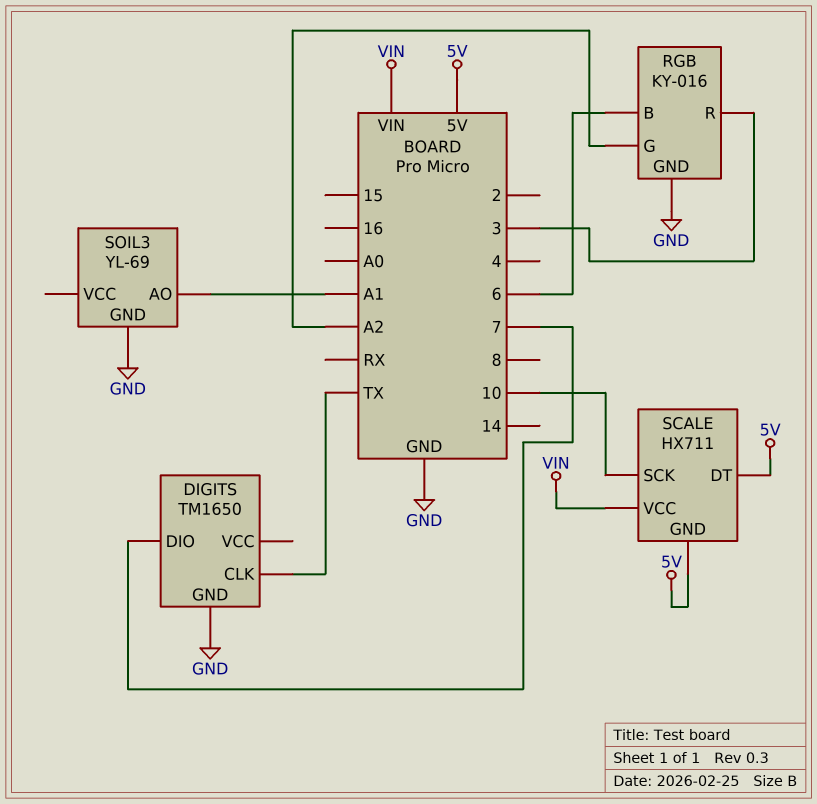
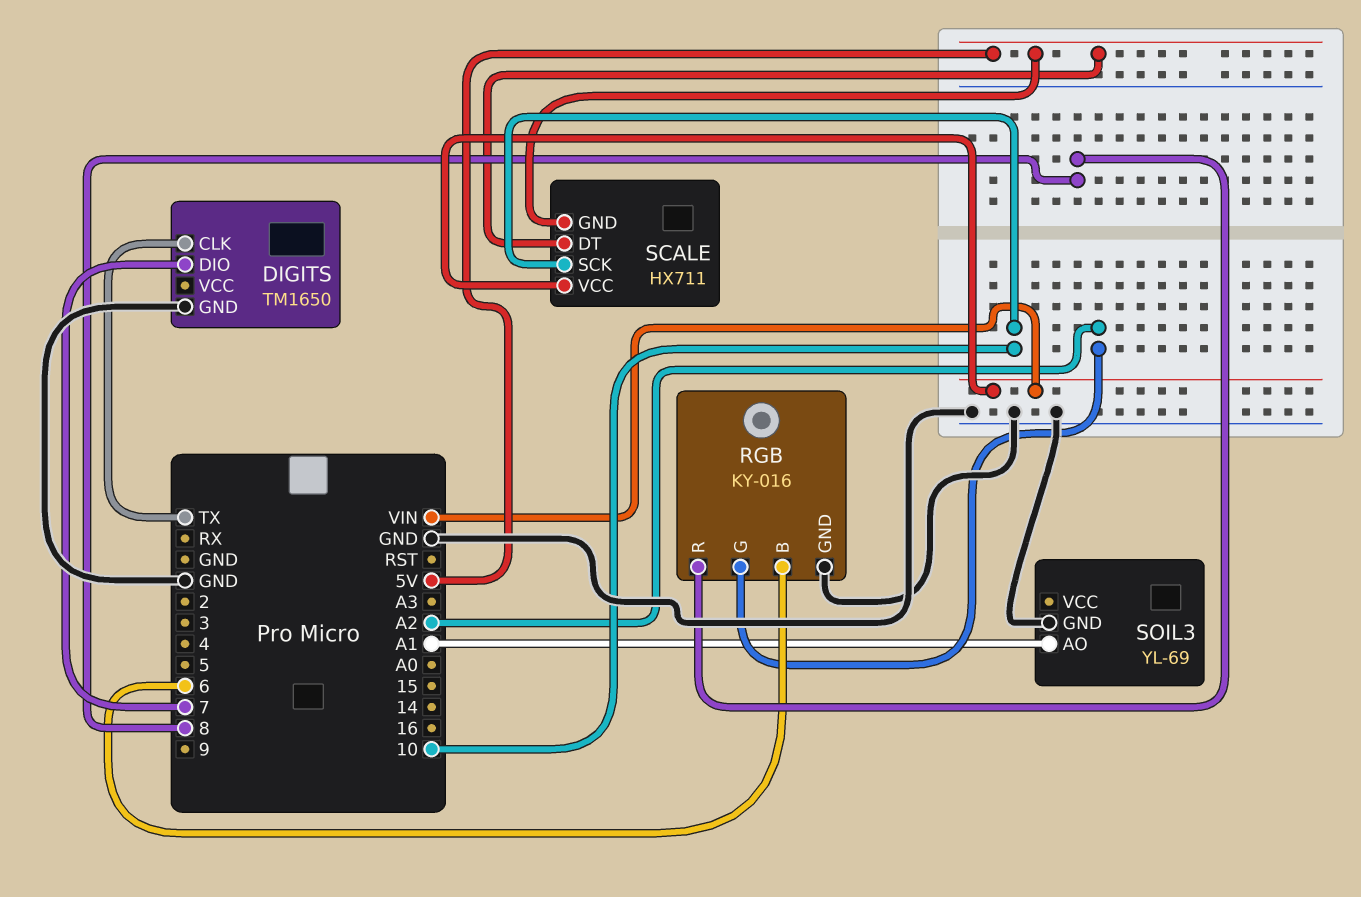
RGB pin R: 3 -> 8

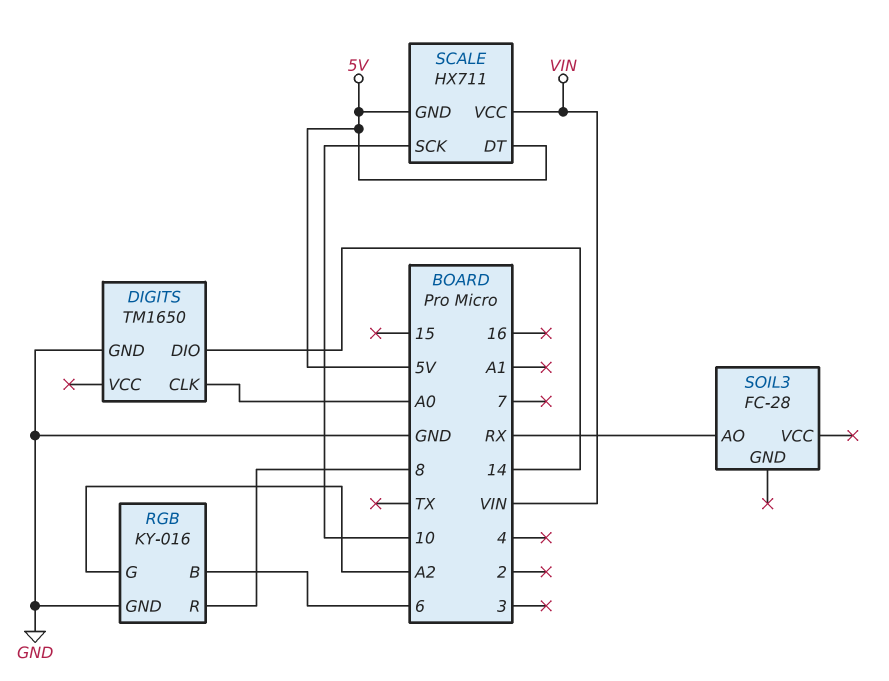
DIGITS pin CLK: TX -> A0
DIGITS pin DIO: 7 -> 14
SOIL3: YL-69 -> FC-28
SOIL3 pin AO: A1 -> RX
SOIL3 pin GND: GND -> none

